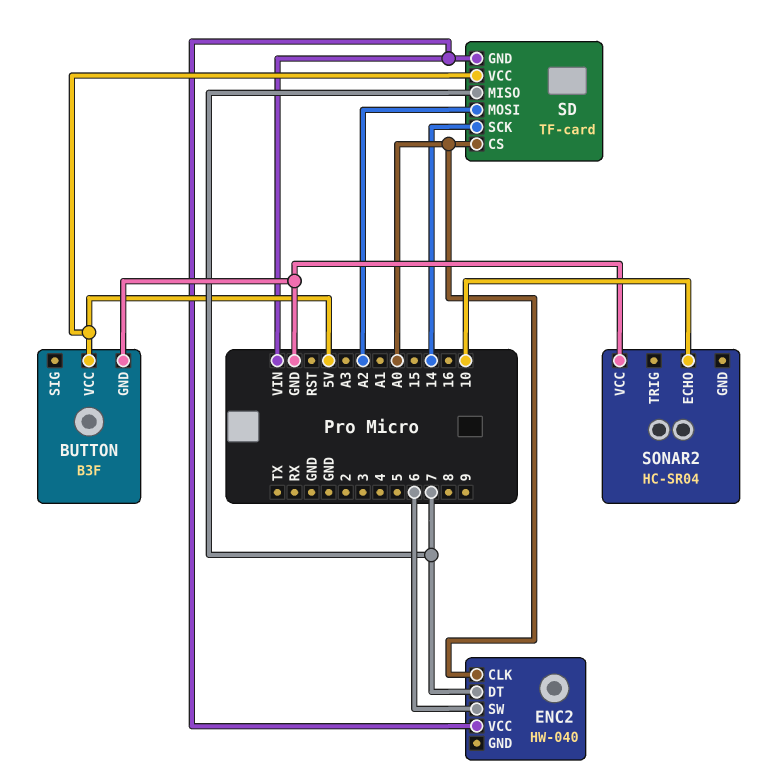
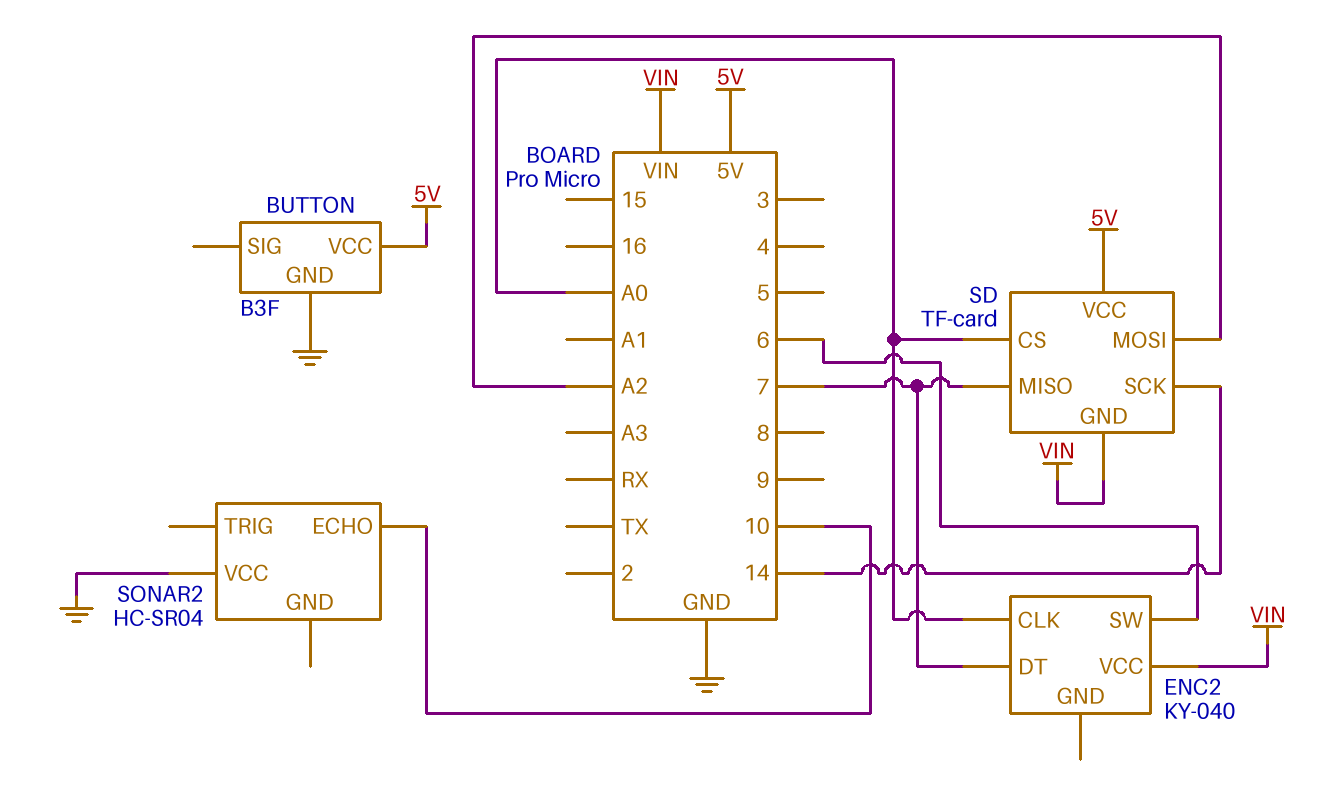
ENC2: HW-040 -> KY-040

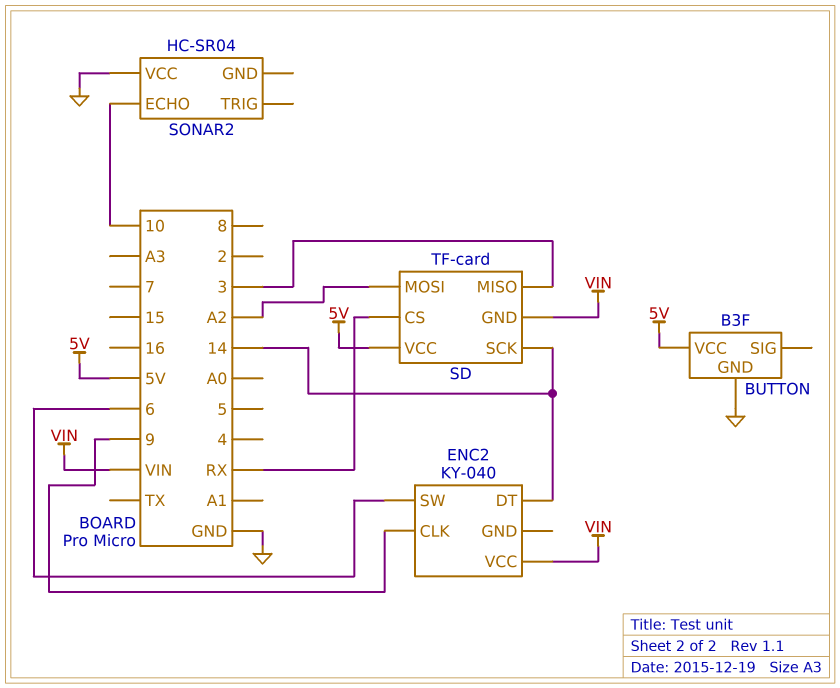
ENC2 pin CLK: A0 -> 9
ENC2 pin DT: 7 -> 14
SD pin CS: A0 -> RX
SD pin MISO: 7 -> 3

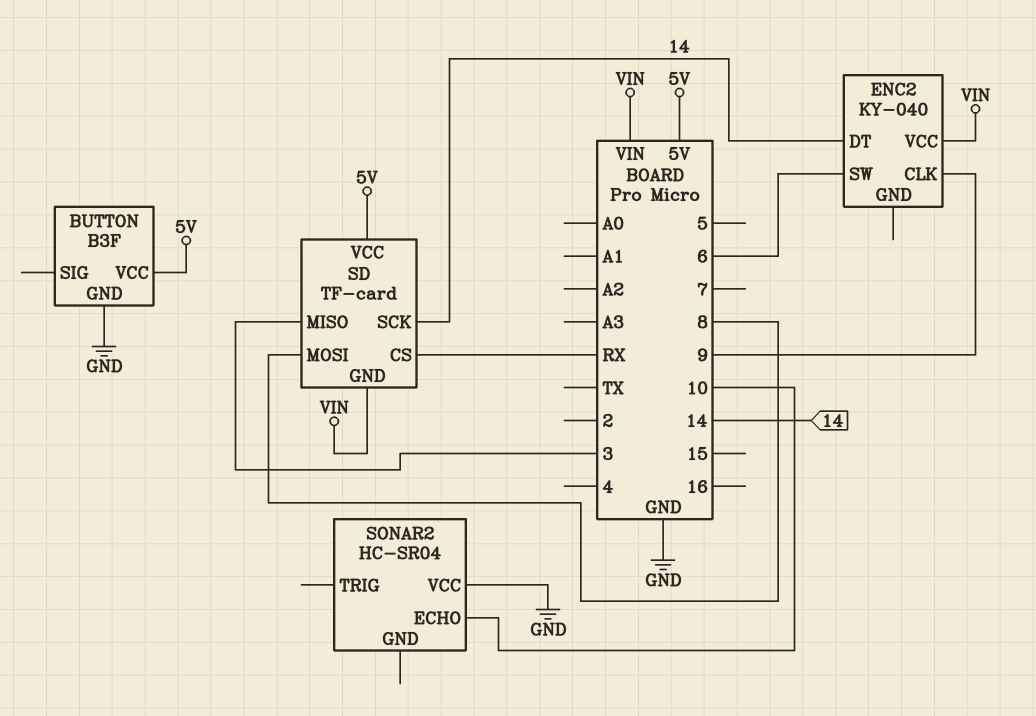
SD pin MOSI: A2 -> 8

